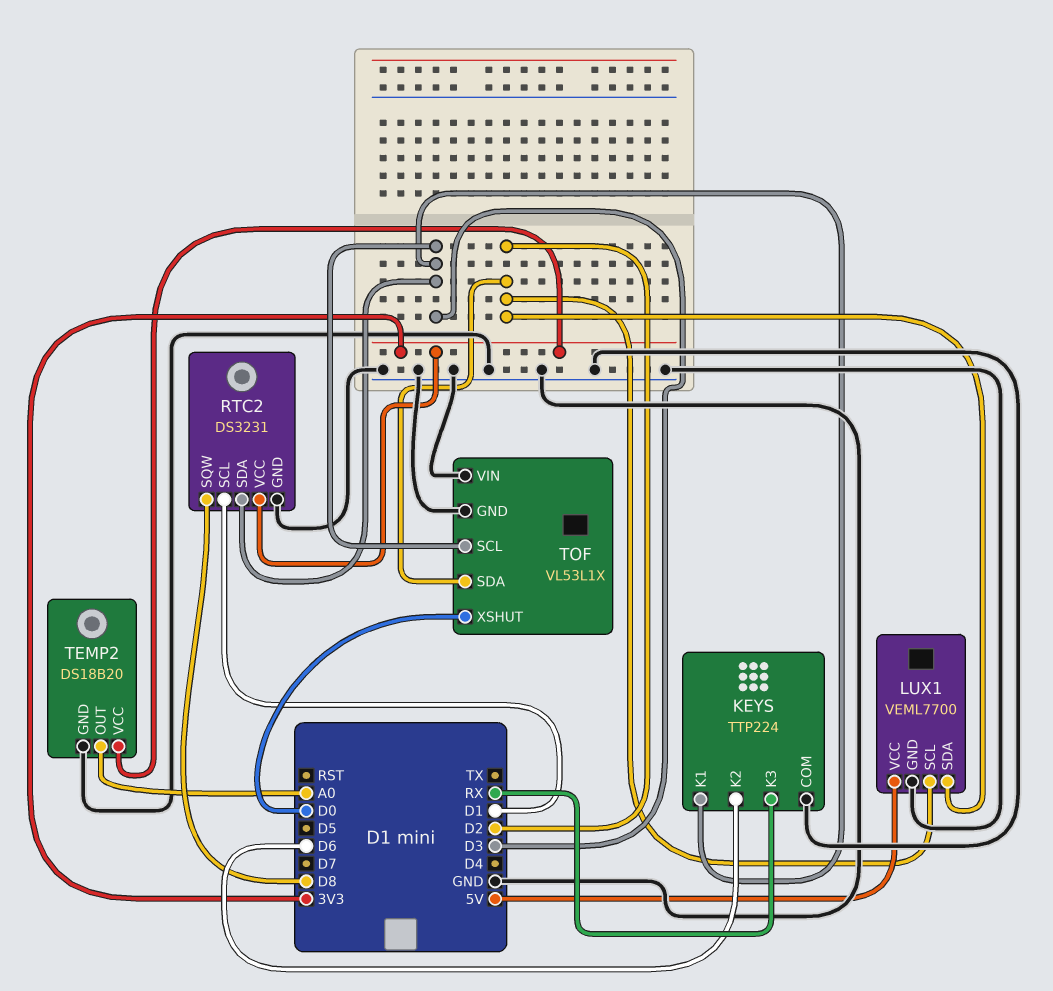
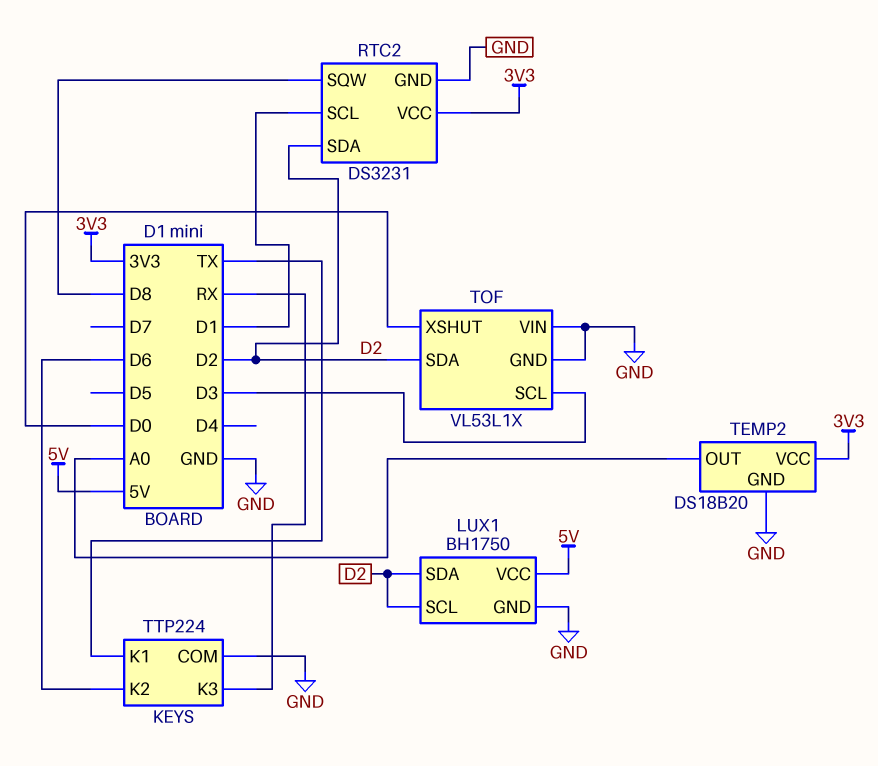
KEYS pin K1: D3 -> TX
LUX1: VEML7700 -> BH1750
RTC2 pin SDA: D3 -> D2

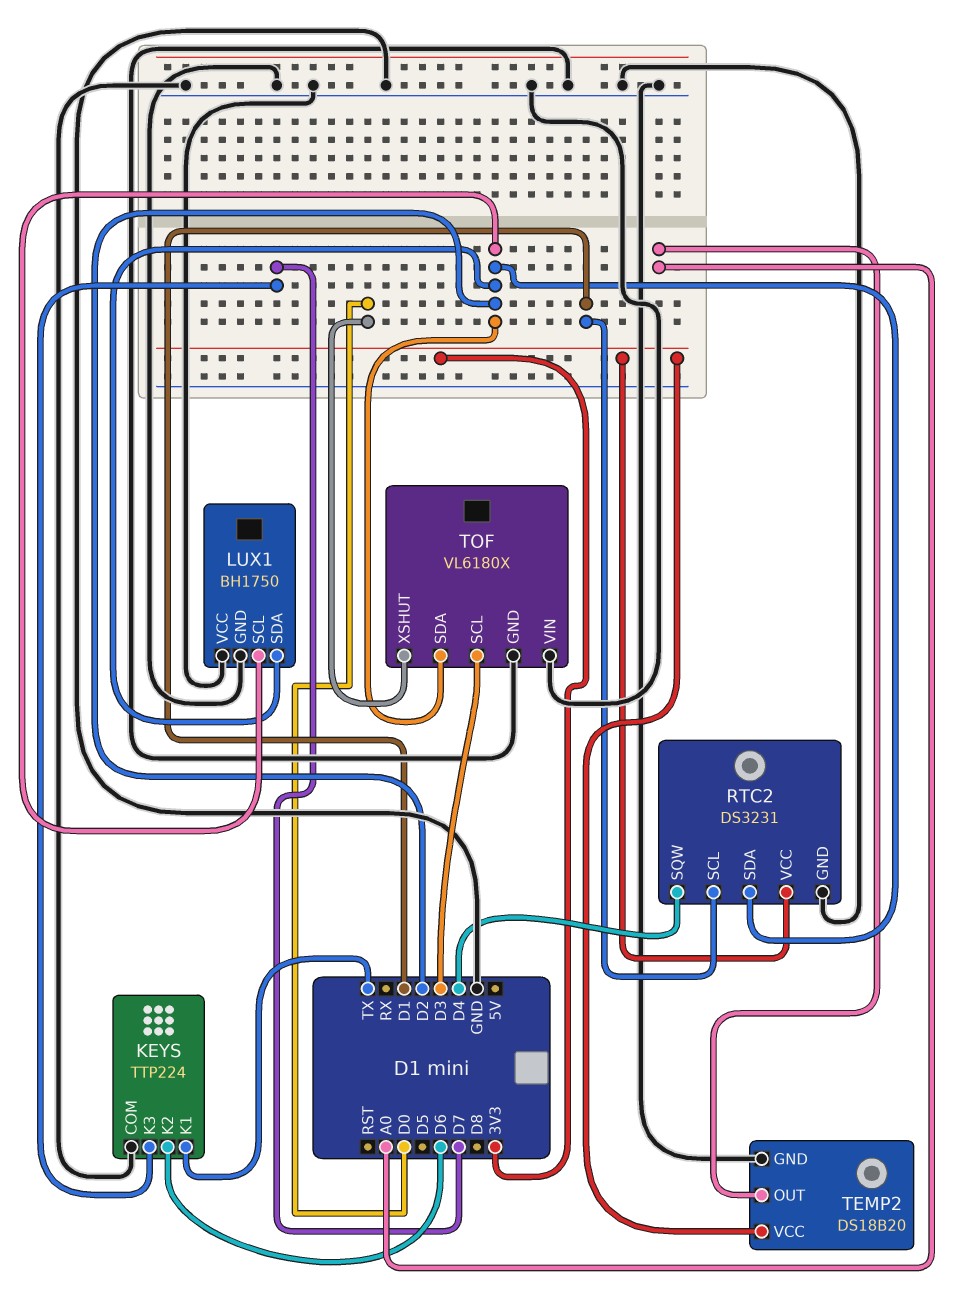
KEYS pin K3: RX -> D7
LUX1 pin VCC: 5V -> GND
RTC2 pin SQW: D8 -> D4
TOF: VL53L1X -> VL6180X

